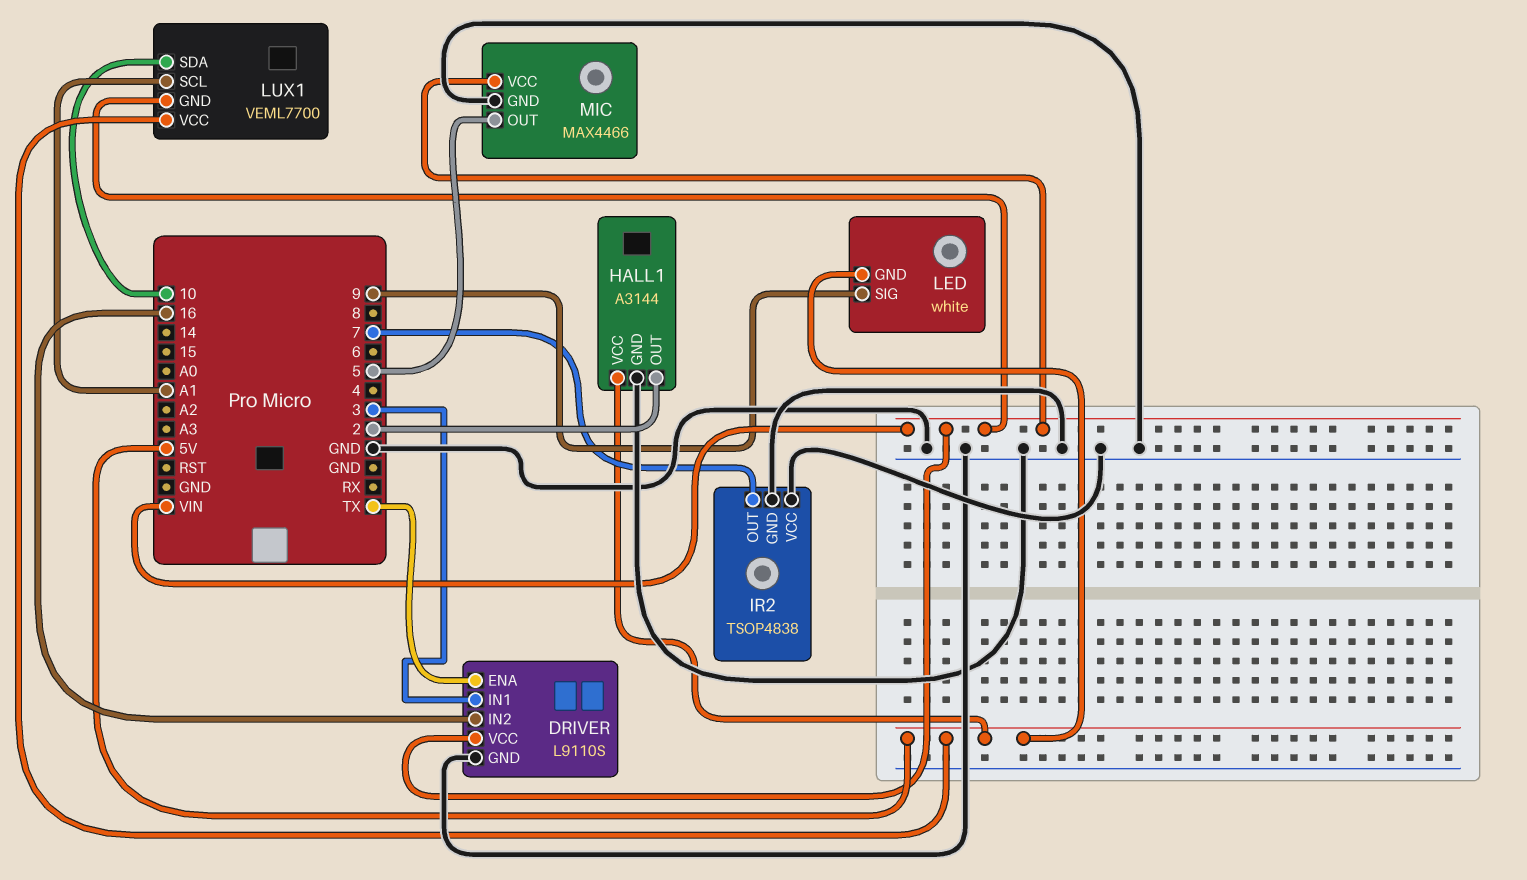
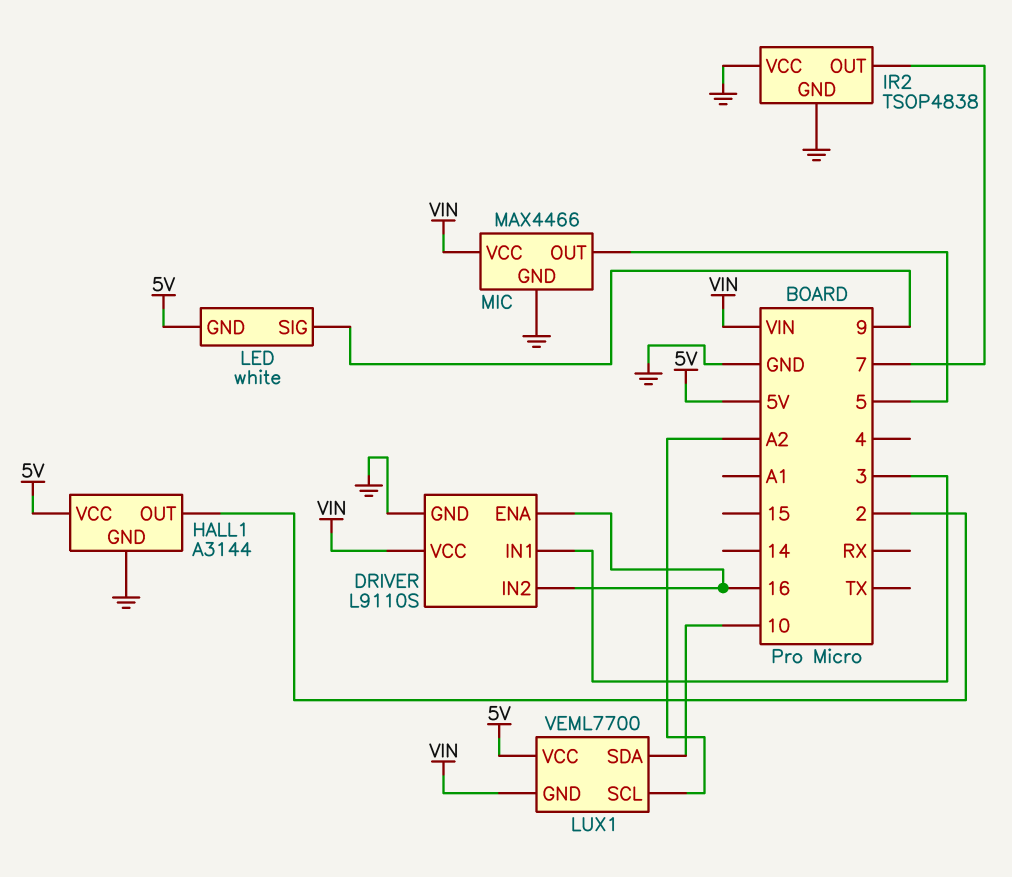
DRIVER pin ENA: TX -> 16
LUX1 pin SCL: A1 -> A2

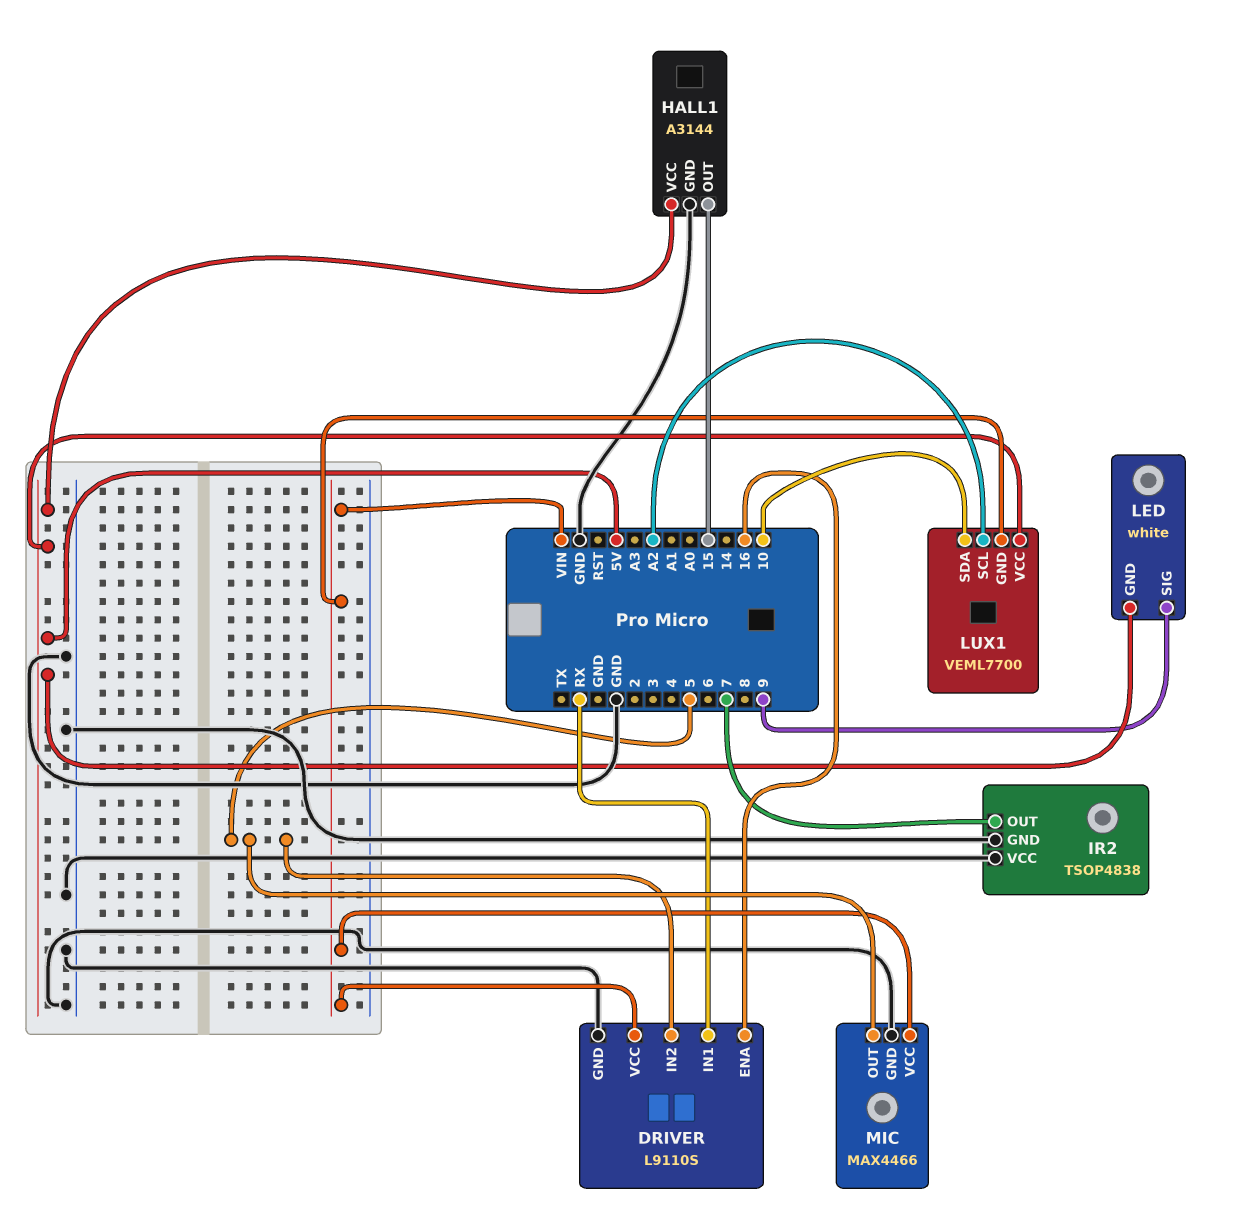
DRIVER pin IN1: 3 -> RX
DRIVER pin IN2: 16 -> 5
HALL1 pin OUT: 2 -> 15

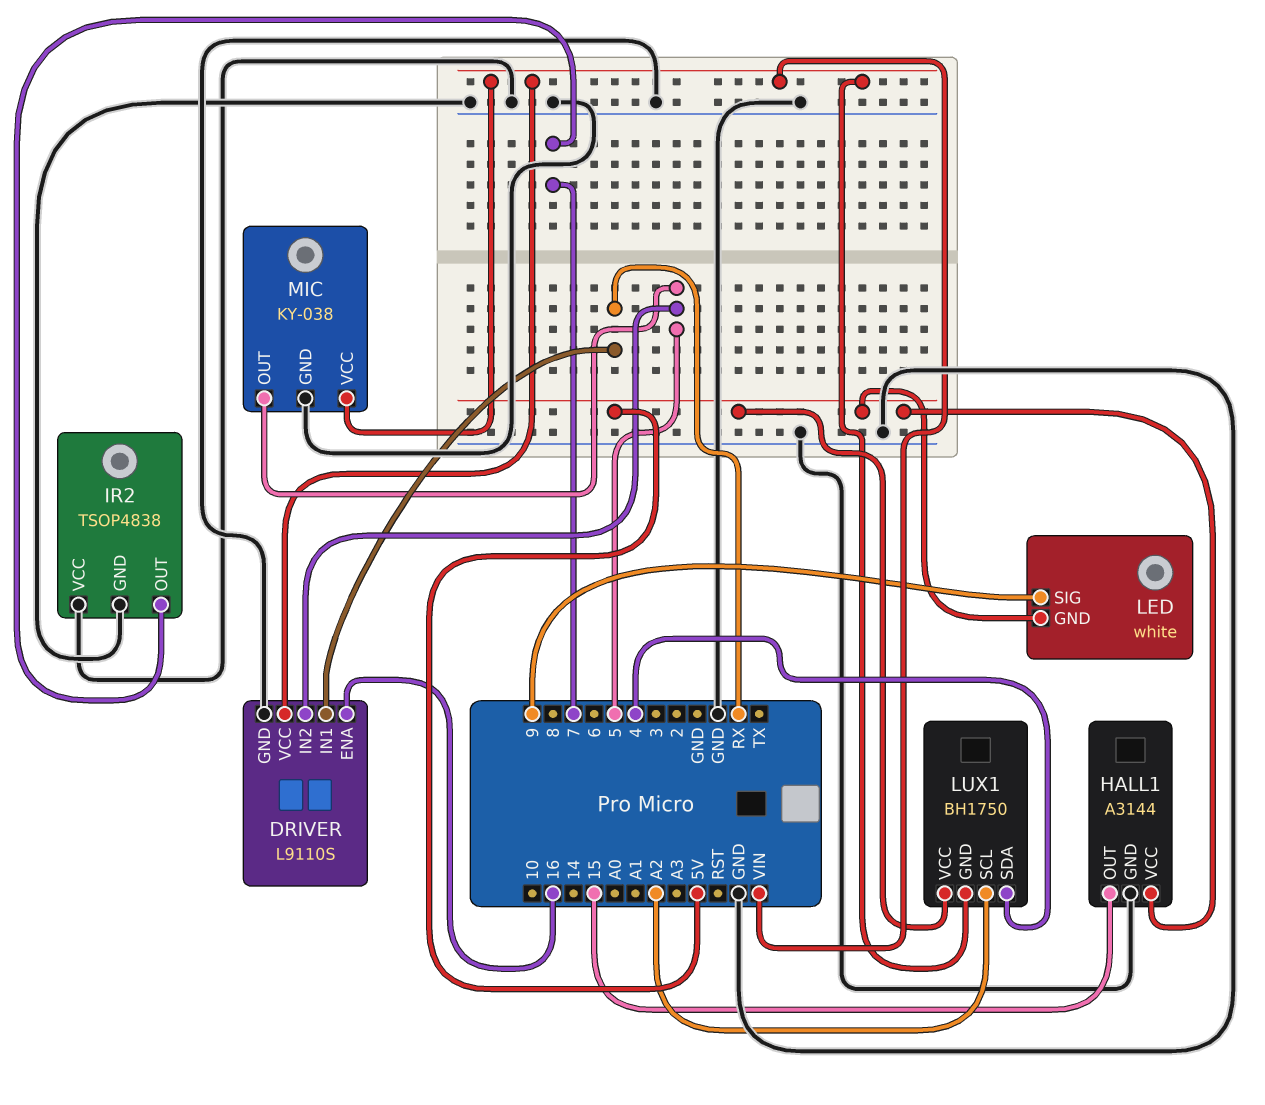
LUX1: VEML7700 -> BH1750
LUX1 pin SDA: 10 -> 4
MIC: MAX4466 -> KY-038

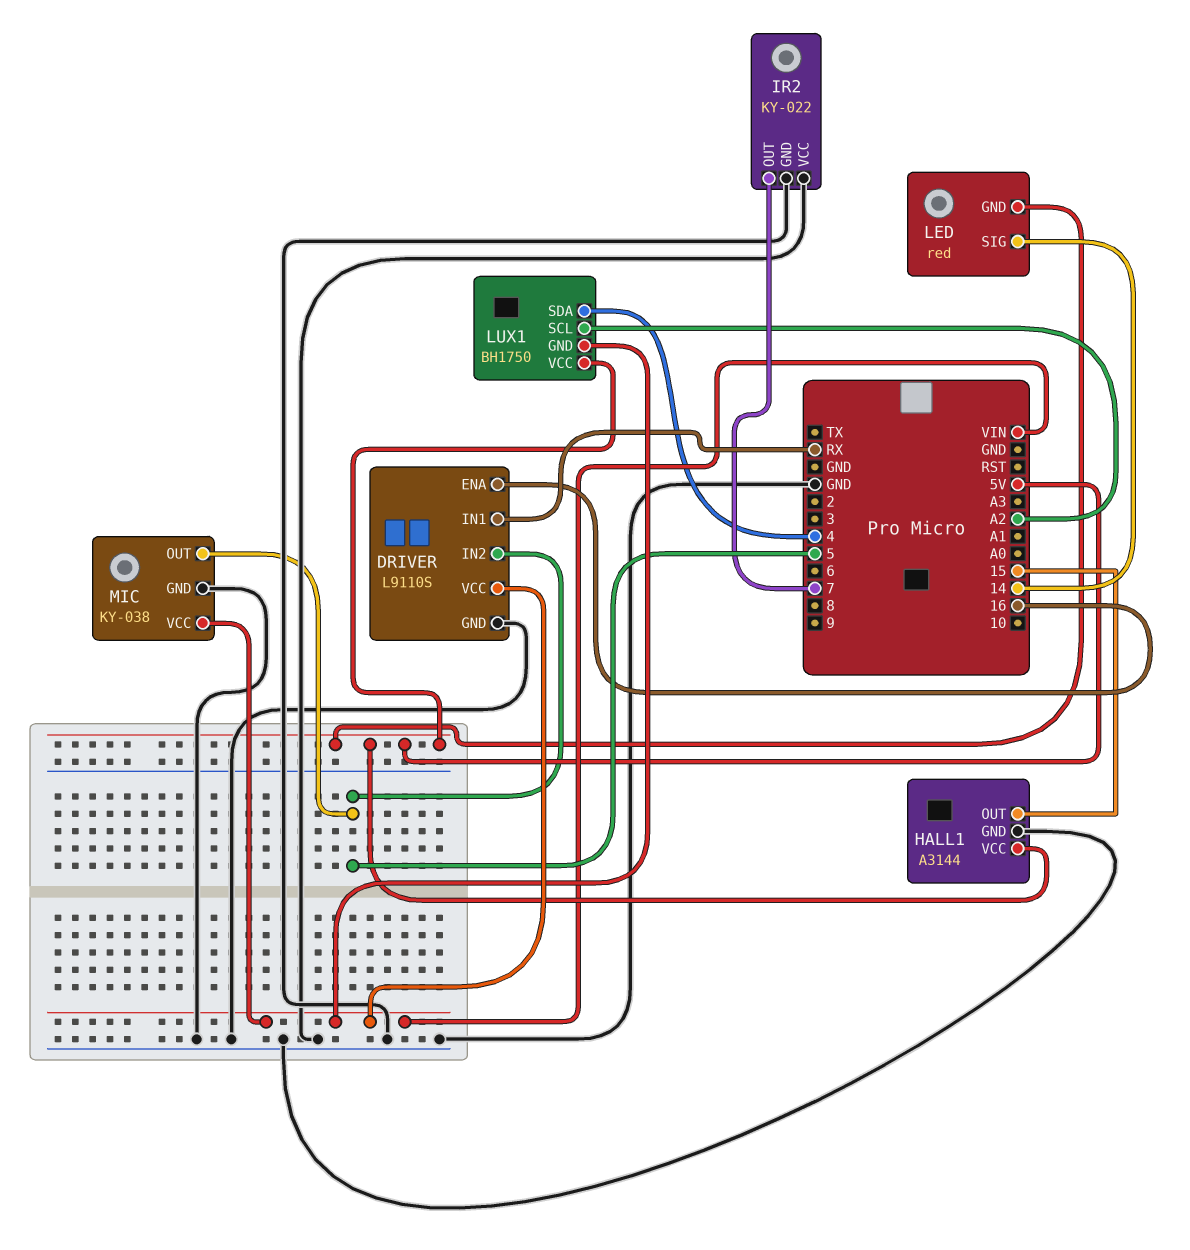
IR2: TSOP4838 -> KY-022
LED: white -> red
LED pin SIG: 9 -> 14

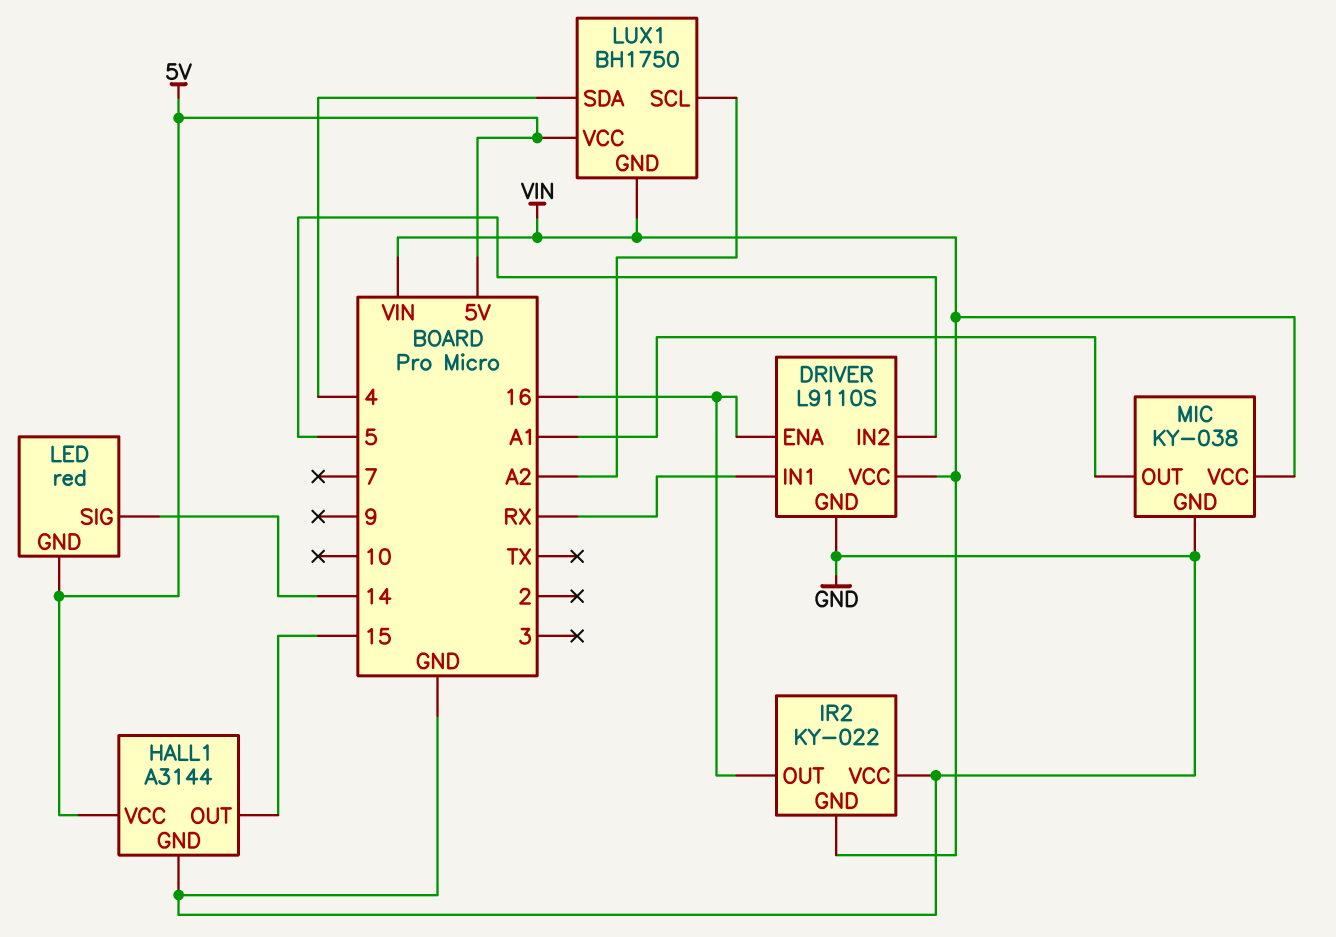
IR2 pin GND: GND -> VIN
IR2 pin OUT: 7 -> 16
MIC pin OUT: 5 -> A1

